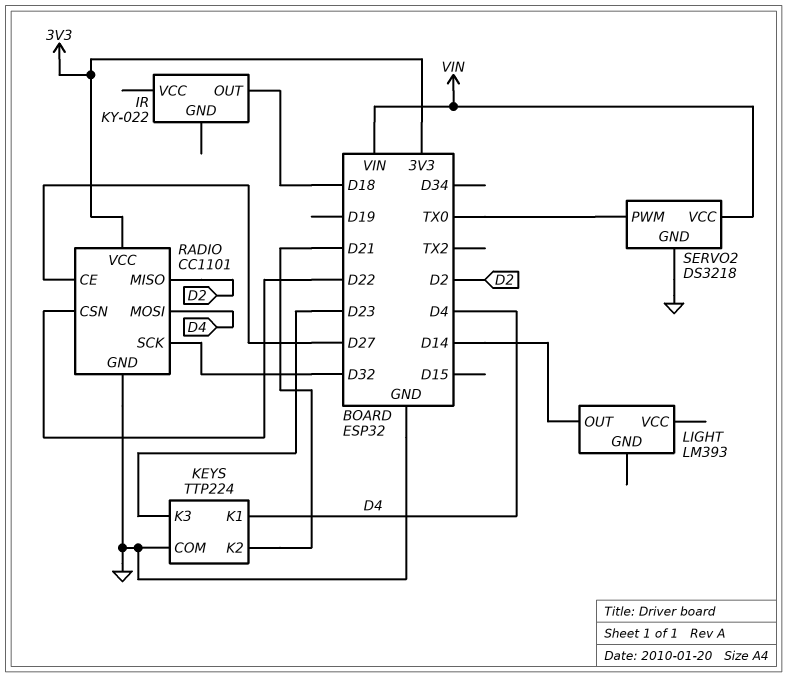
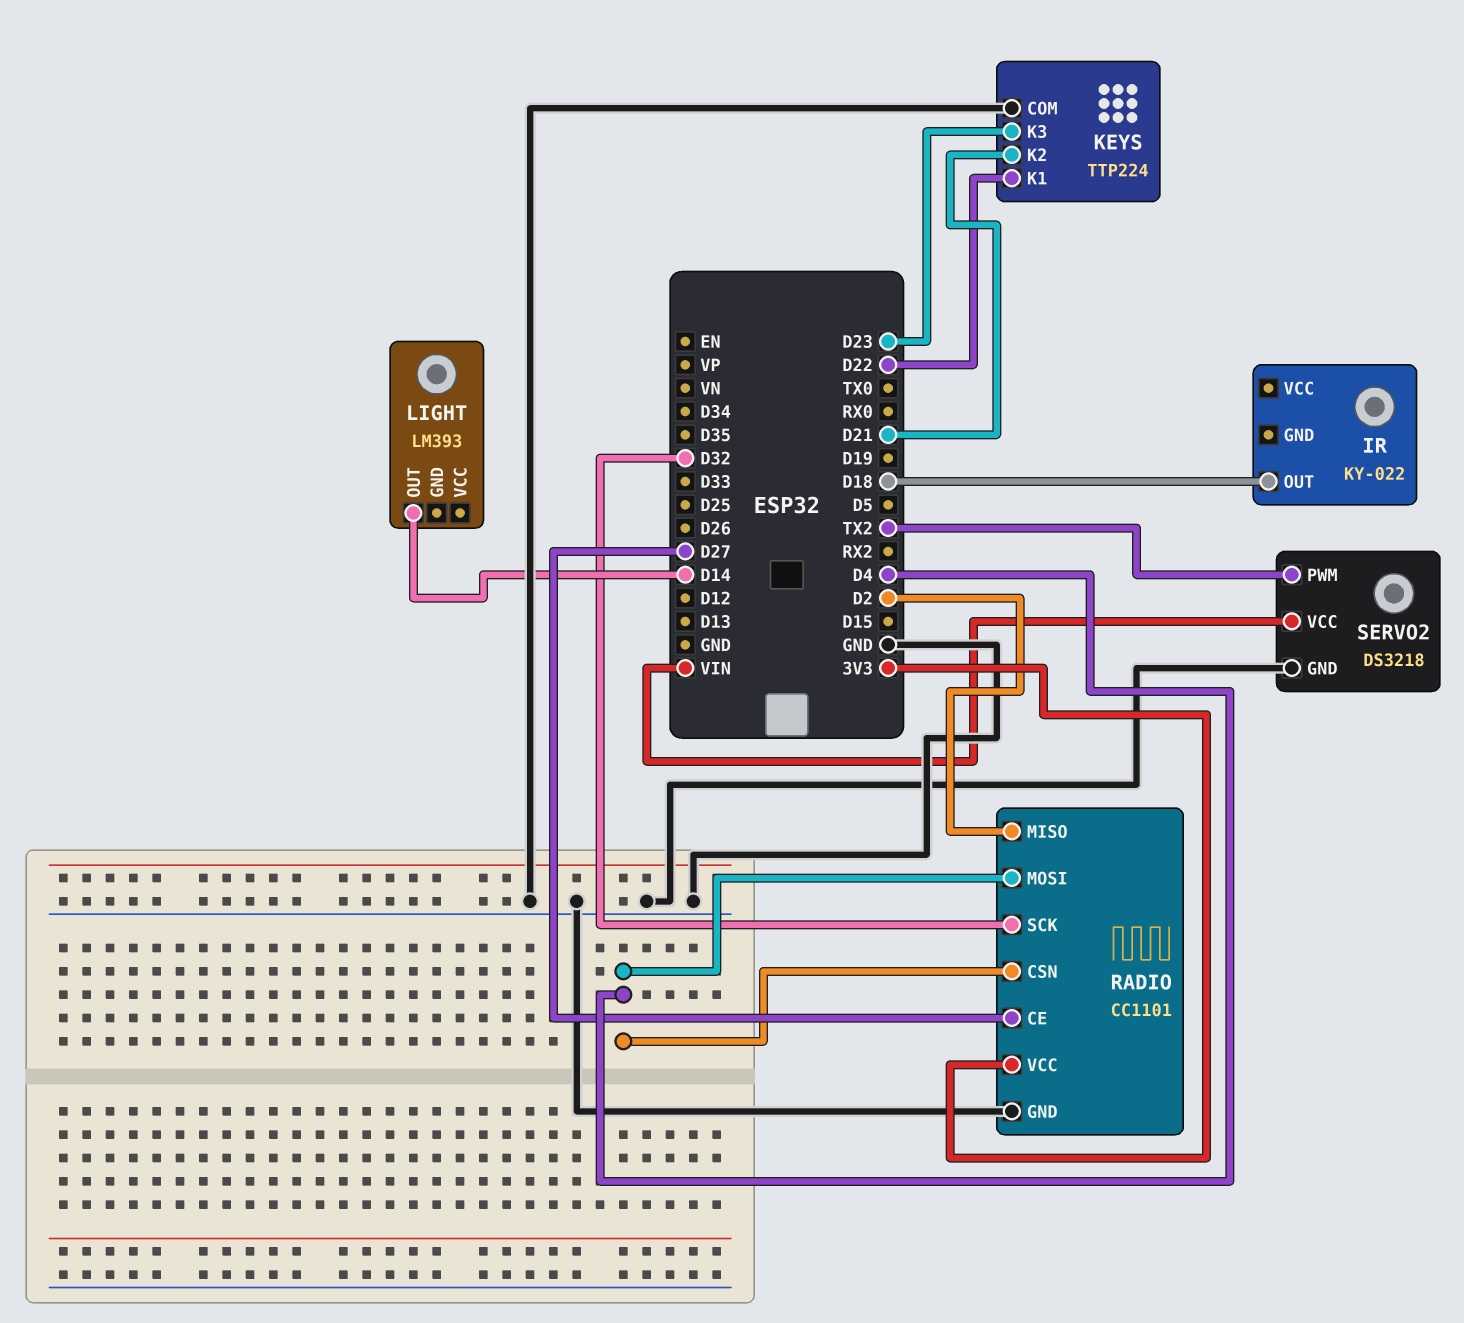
KEYS pin K1: D4 -> D22
RADIO pin CSN: D22 -> D4
SERVO2 pin PWM: TX0 -> TX2

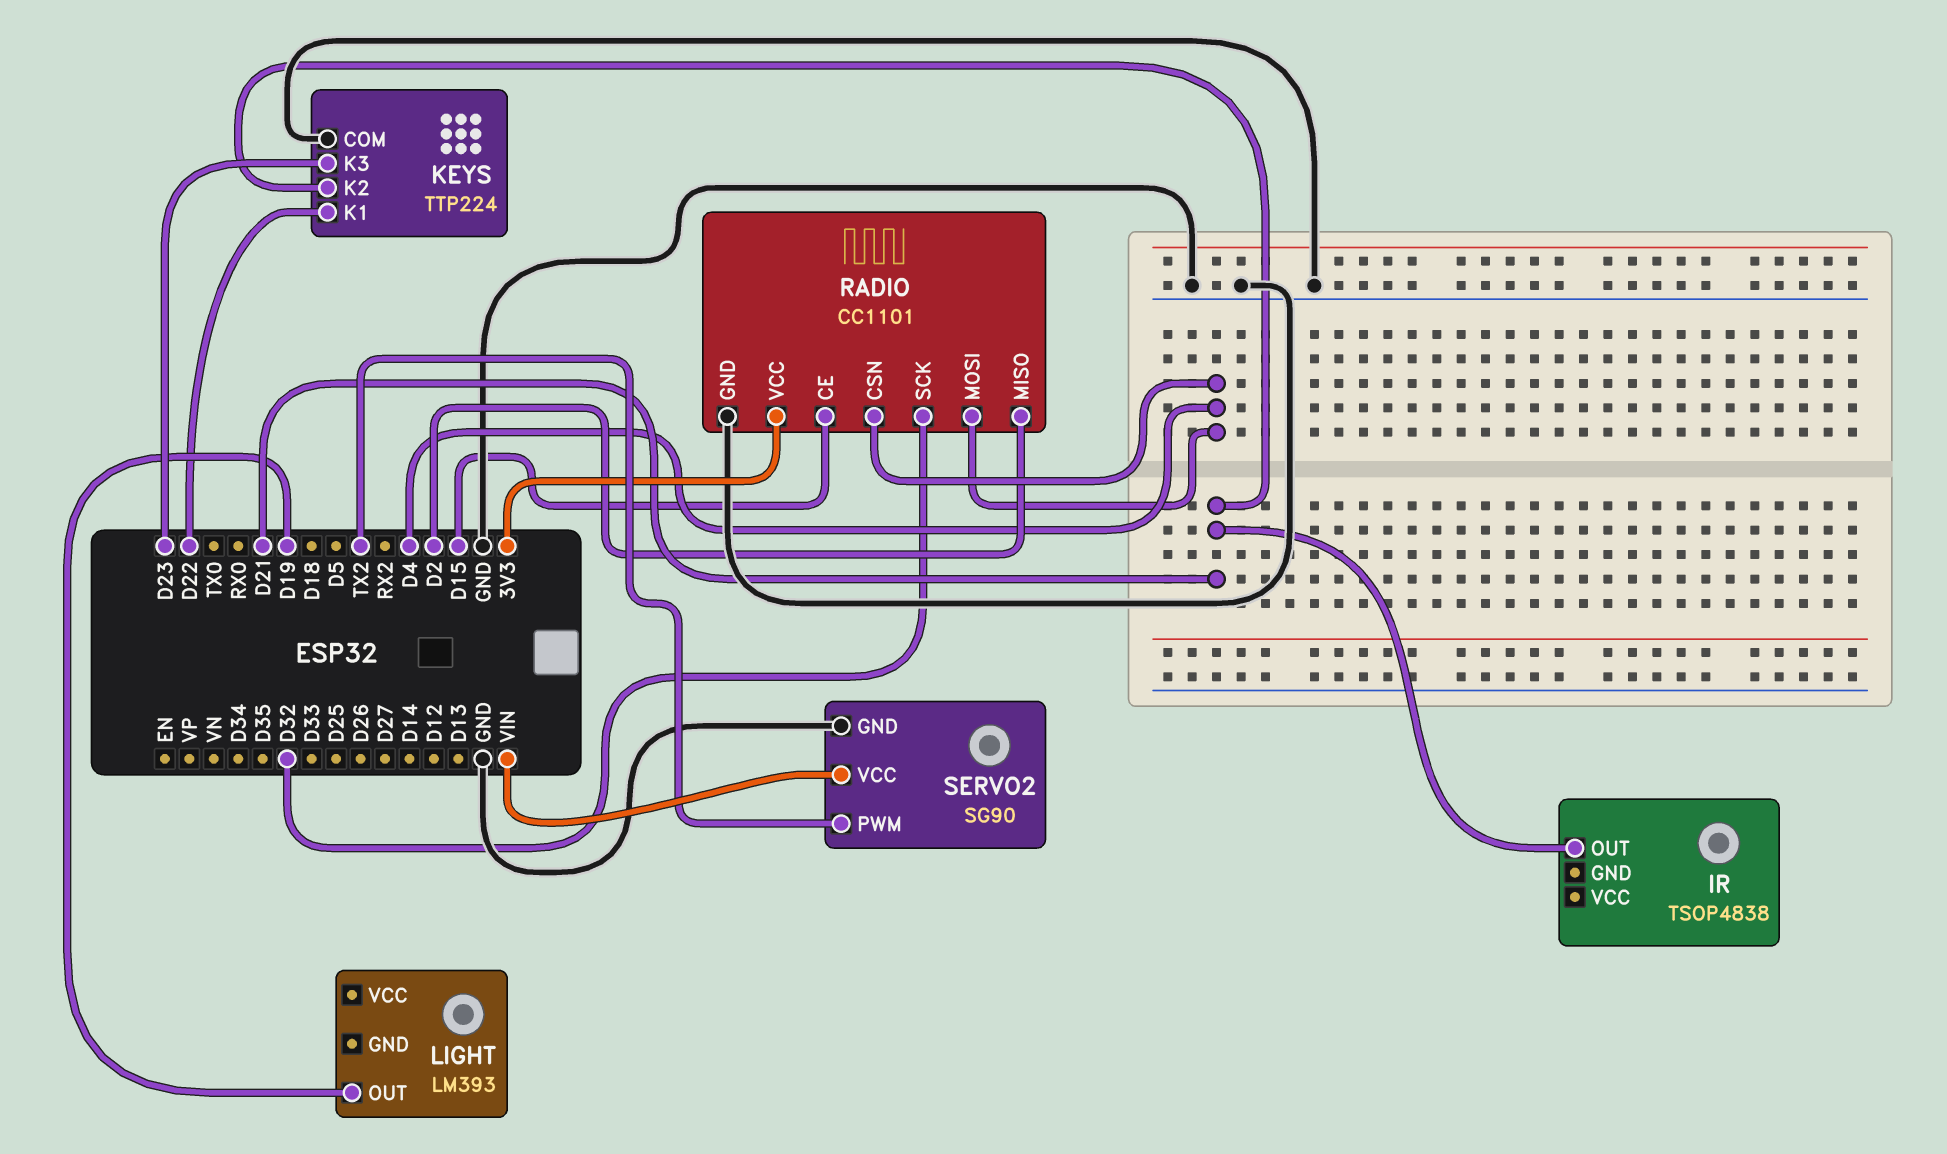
IR: KY-022 -> TSOP4838
IR pin OUT: D18 -> D21
LIGHT pin OUT: D14 -> D19
RADIO pin CE: D27 -> D15
SERVO2: DS3218 -> SG90

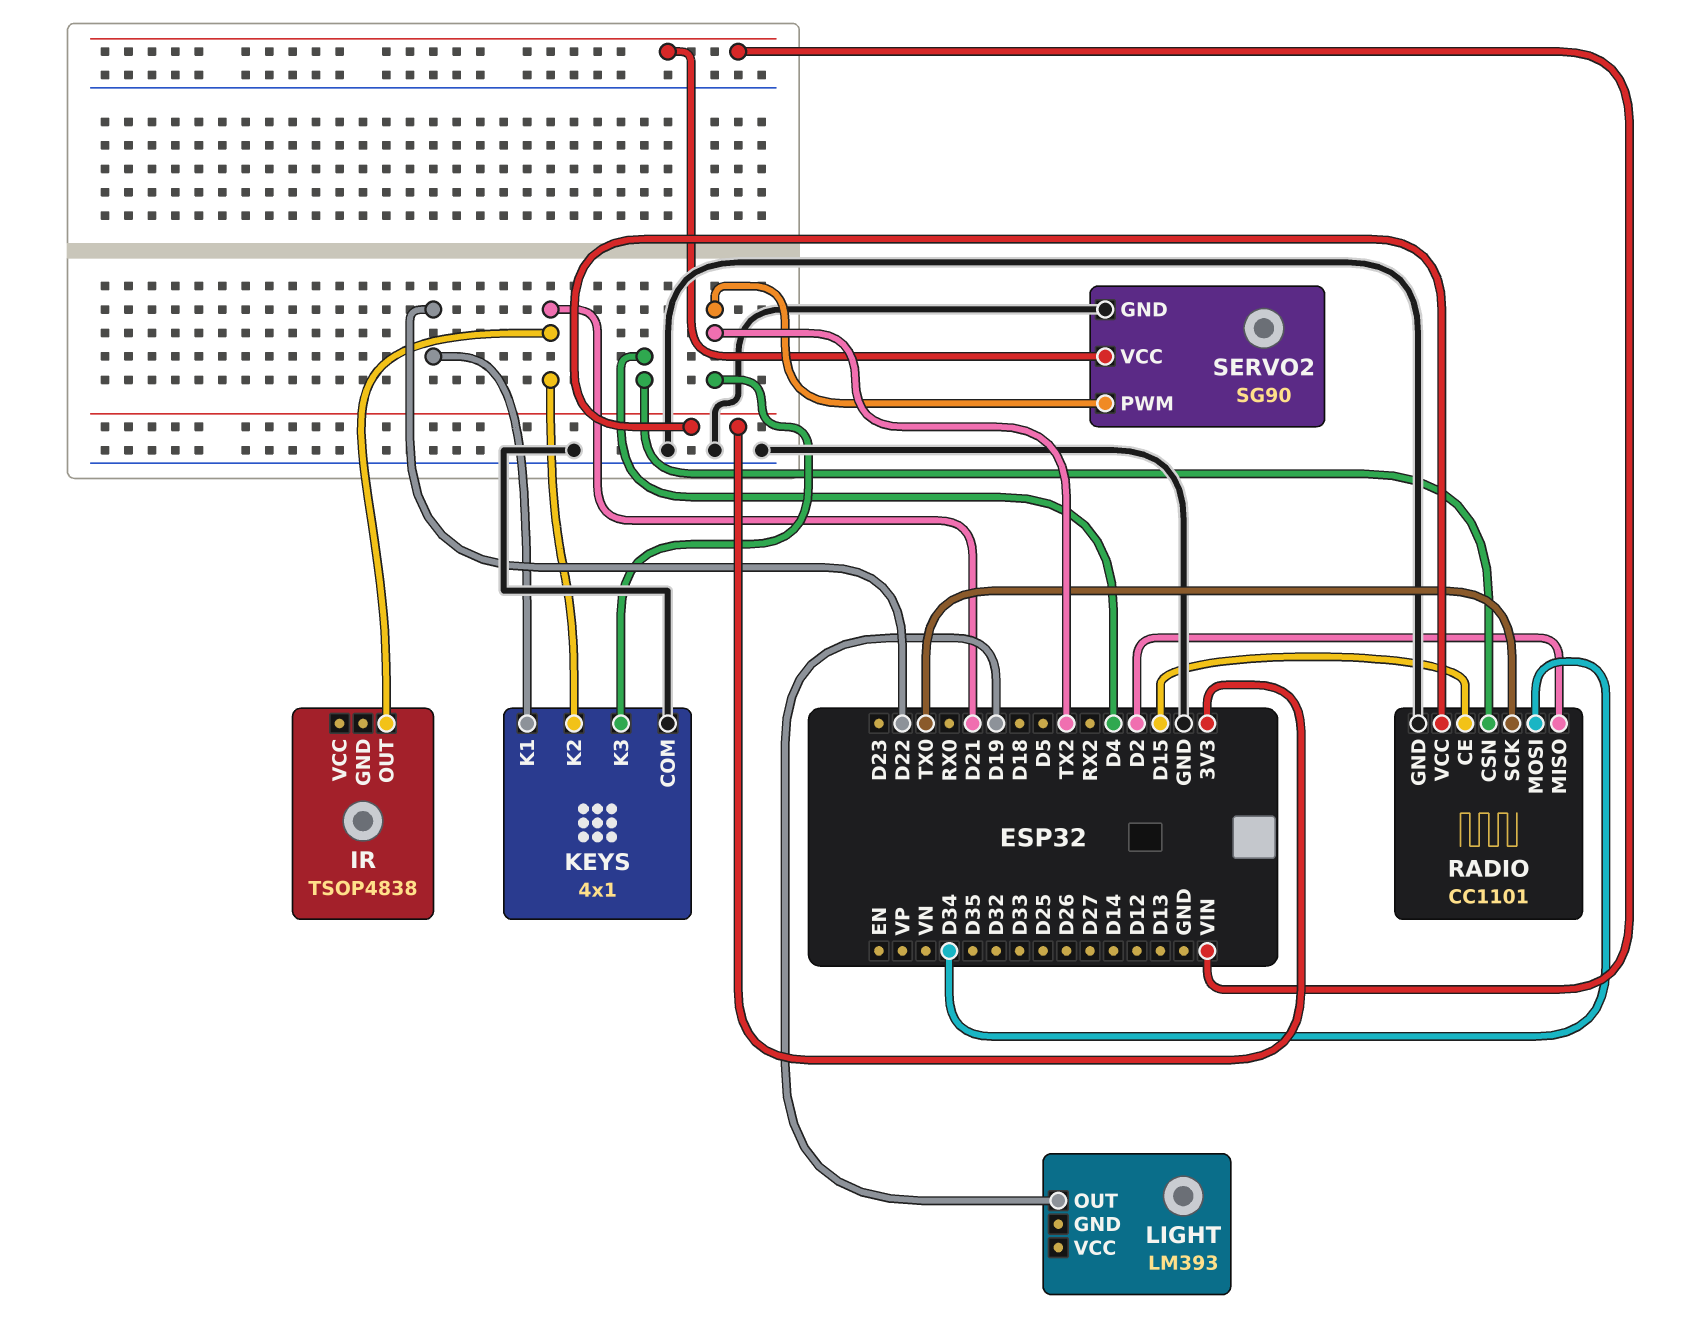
KEYS: TTP224 -> 4x1
KEYS pin K3: D23 -> TX2
RADIO pin MOSI: D4 -> D34
RADIO pin SCK: D32 -> TX0

